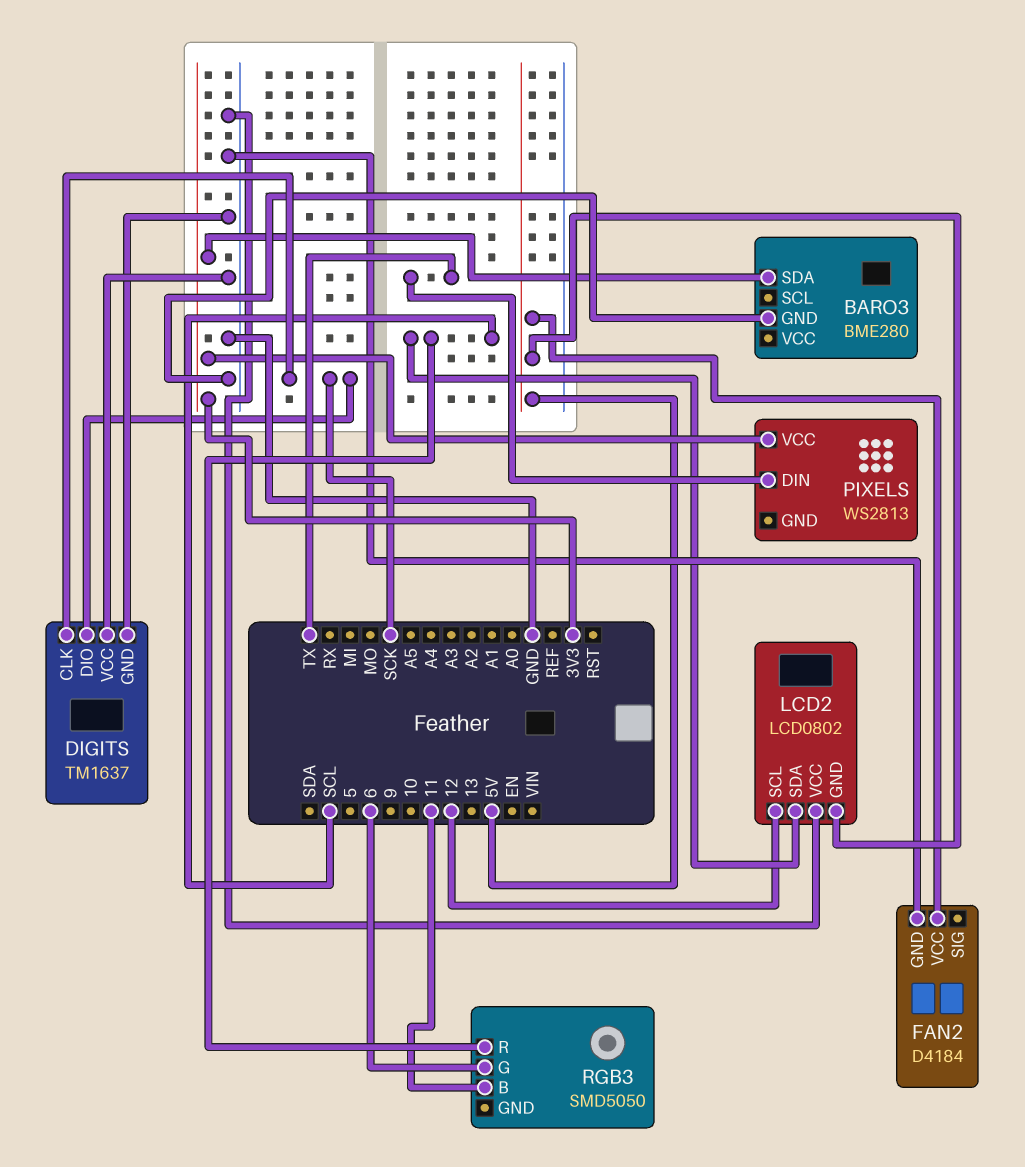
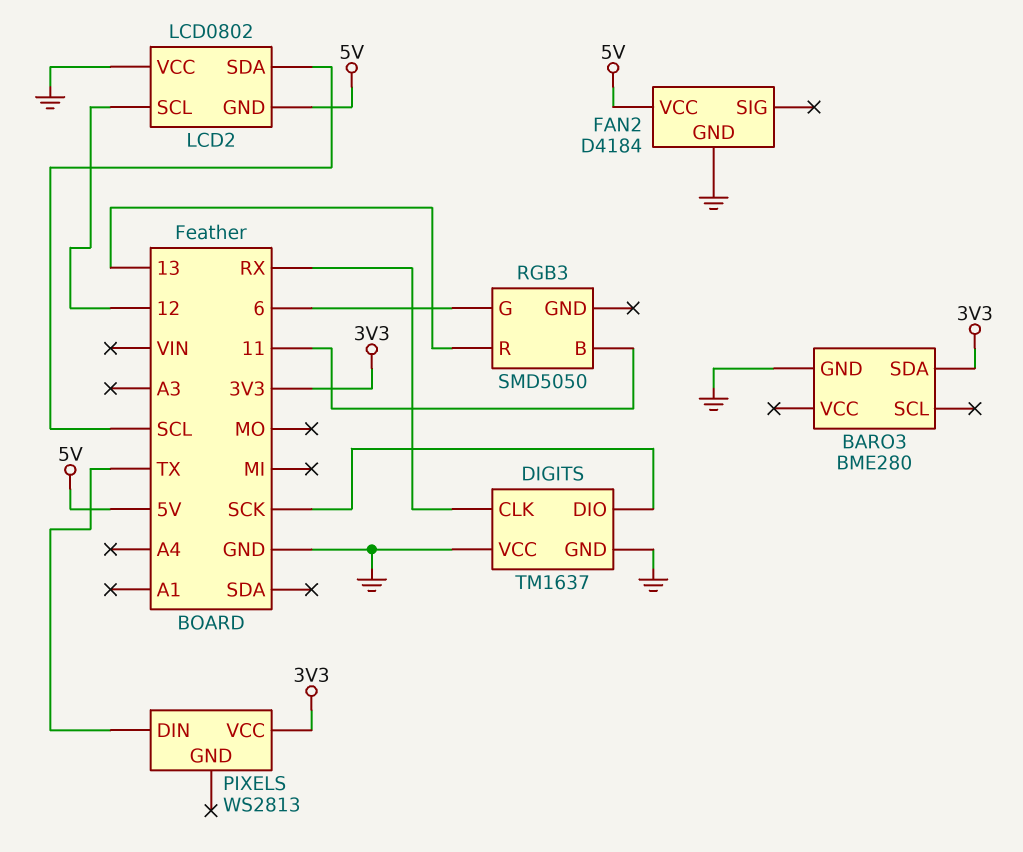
DIGITS pin CLK: SCK -> RX
RGB3 pin R: SCL -> 13

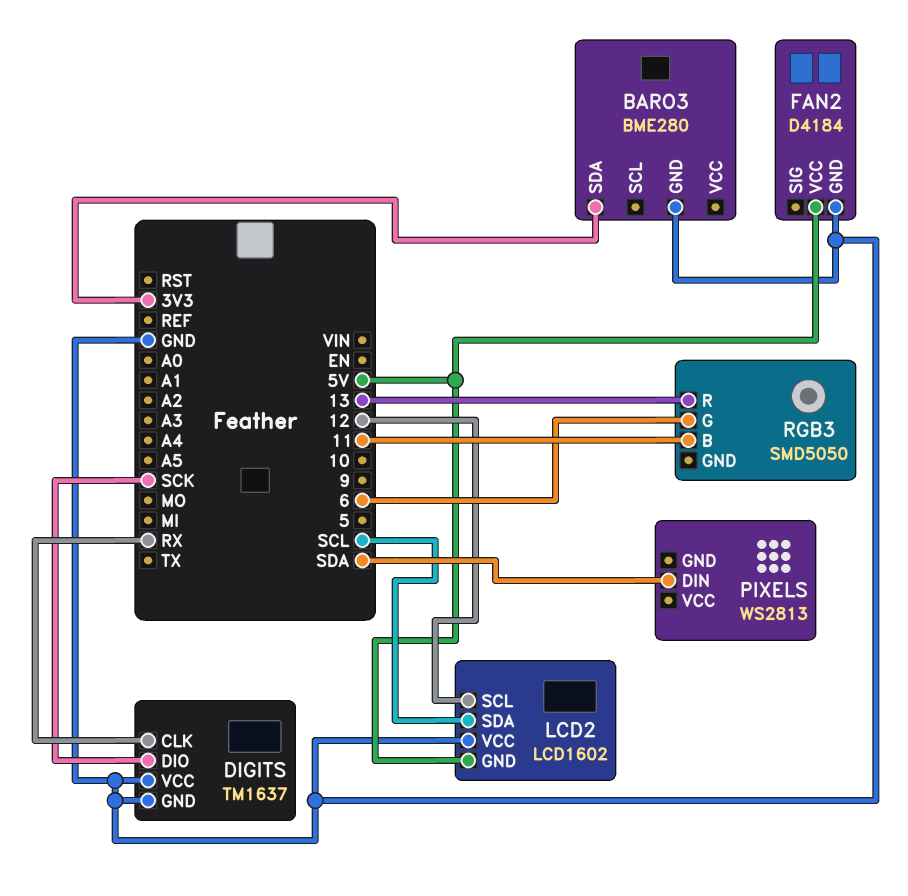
LCD2: LCD0802 -> LCD1602
PIXELS pin DIN: TX -> SDA
PIXELS pin VCC: 3V3 -> none

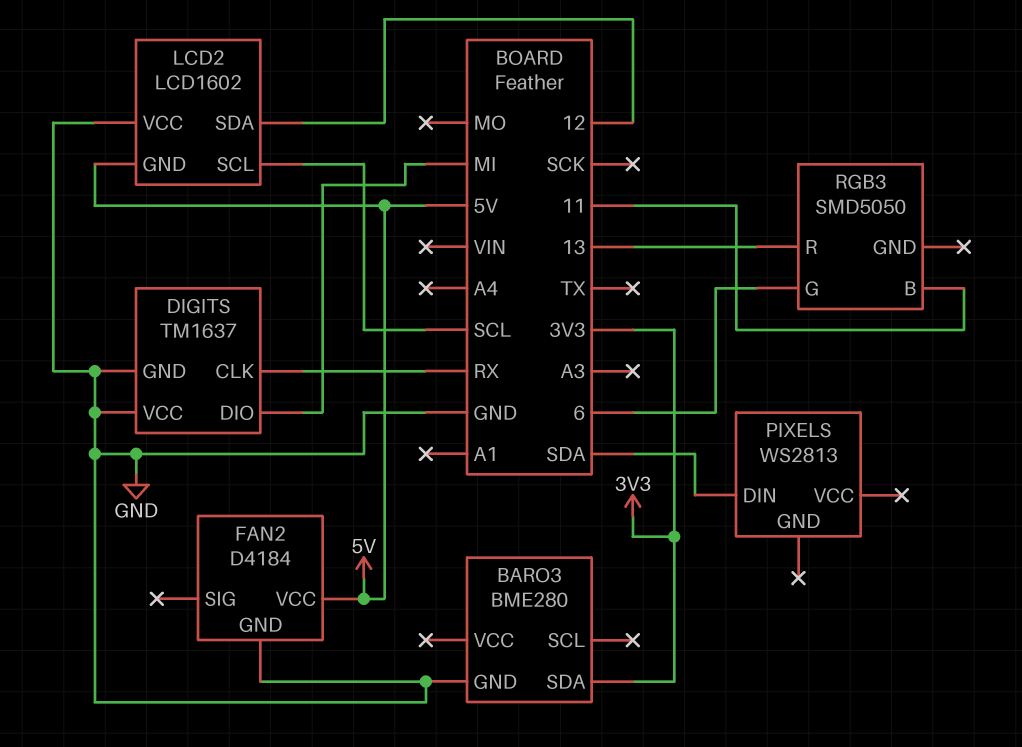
DIGITS pin DIO: SCK -> MI
LCD2 pin SCL: 12 -> SCL
LCD2 pin SDA: SCL -> 12

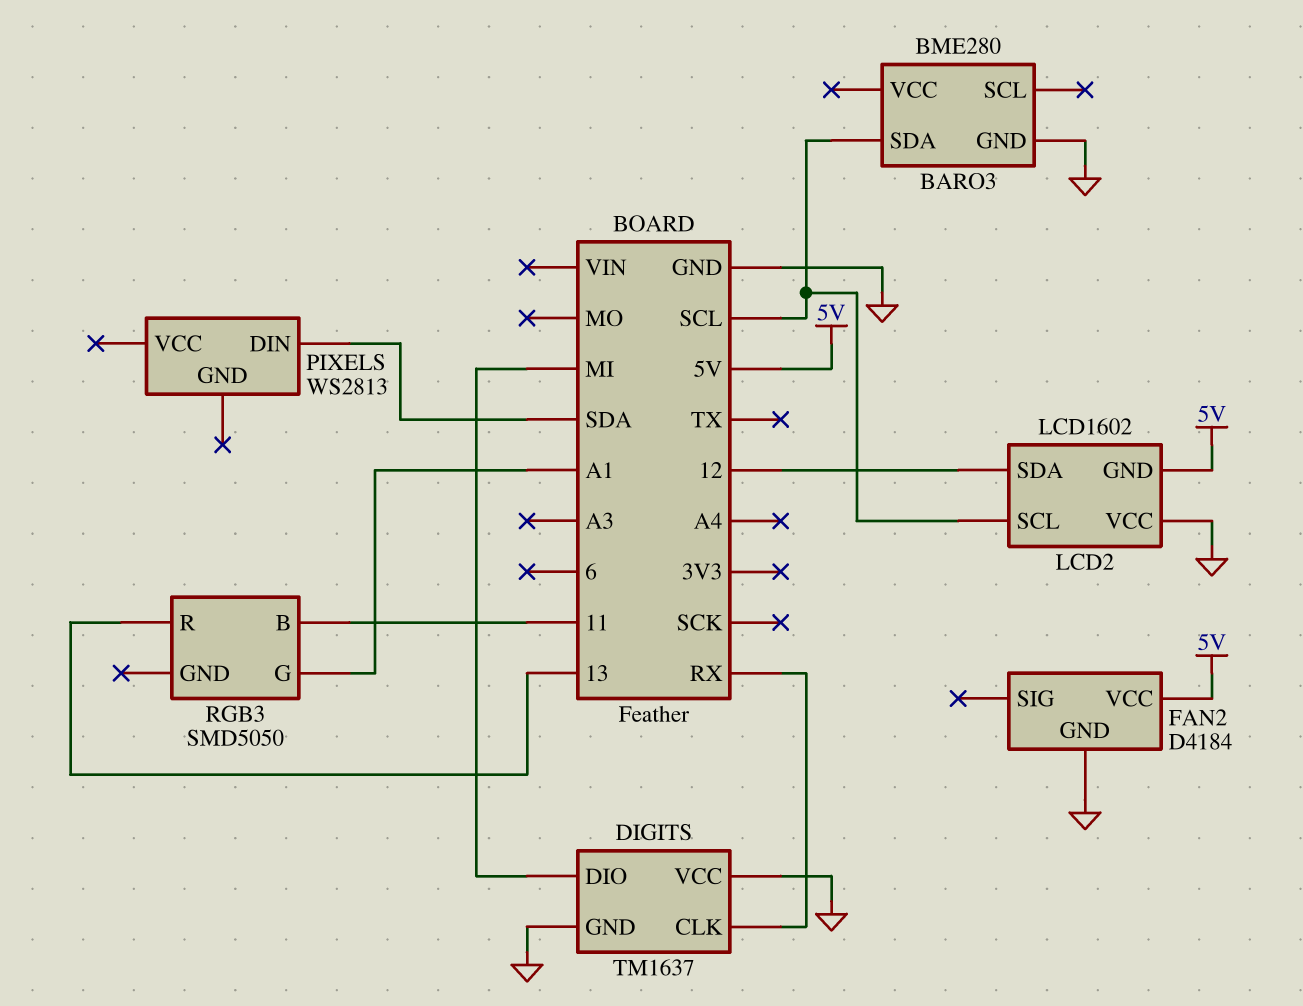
BARO3 pin SDA: 3V3 -> SCL
RGB3 pin G: 6 -> A1

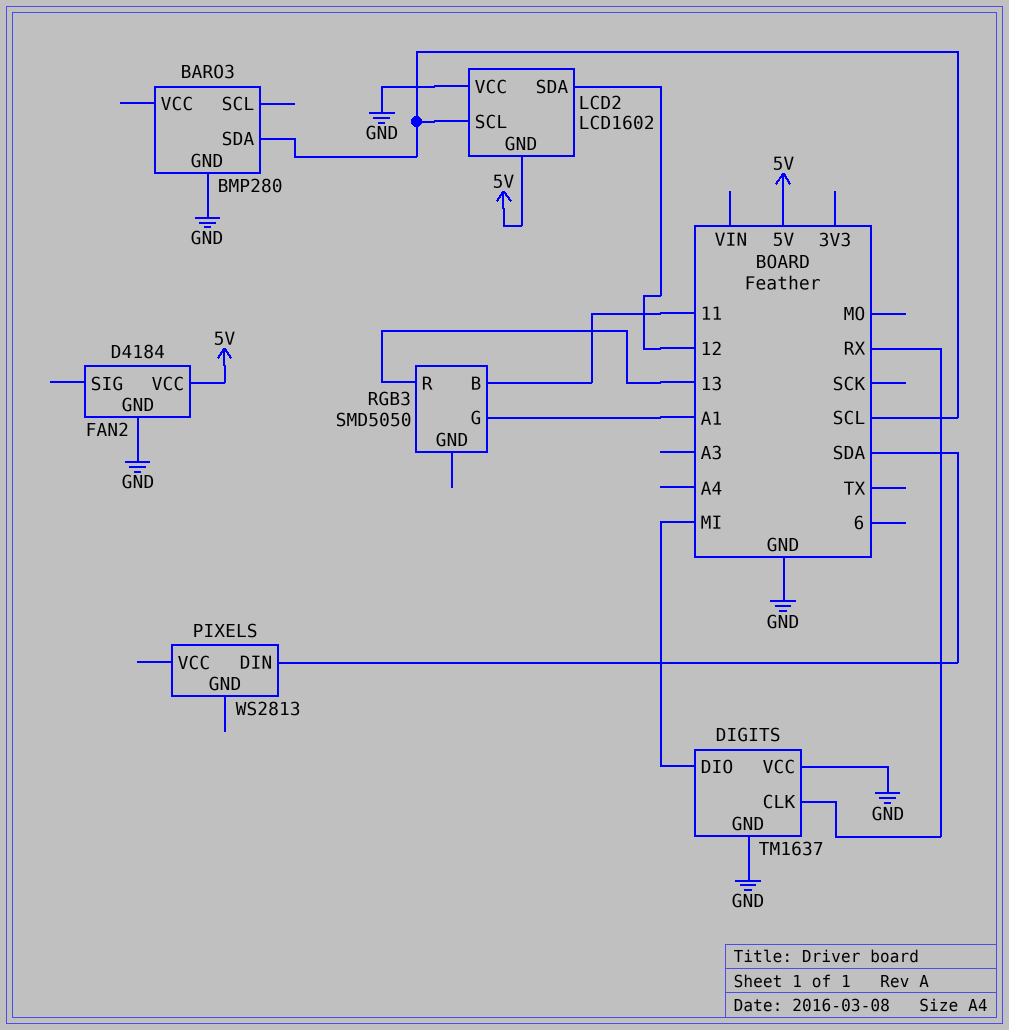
BARO3: BME280 -> BMP280

